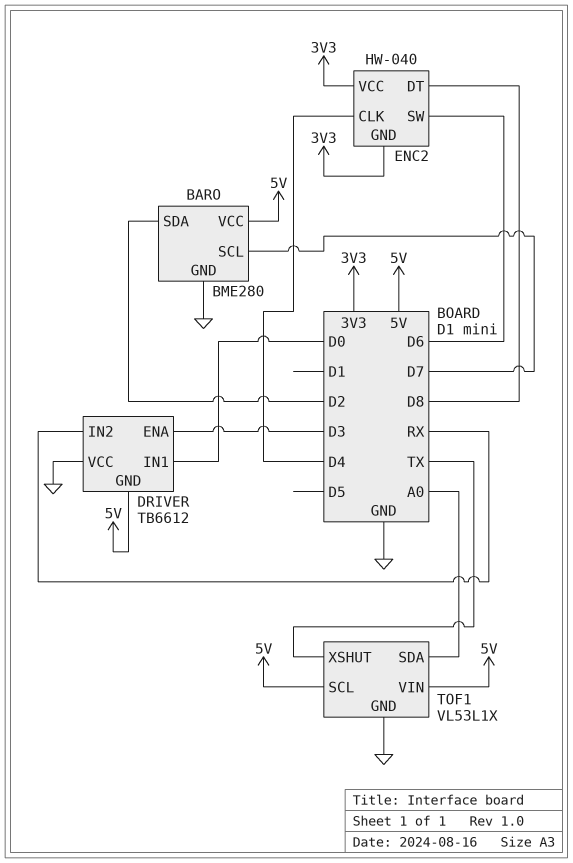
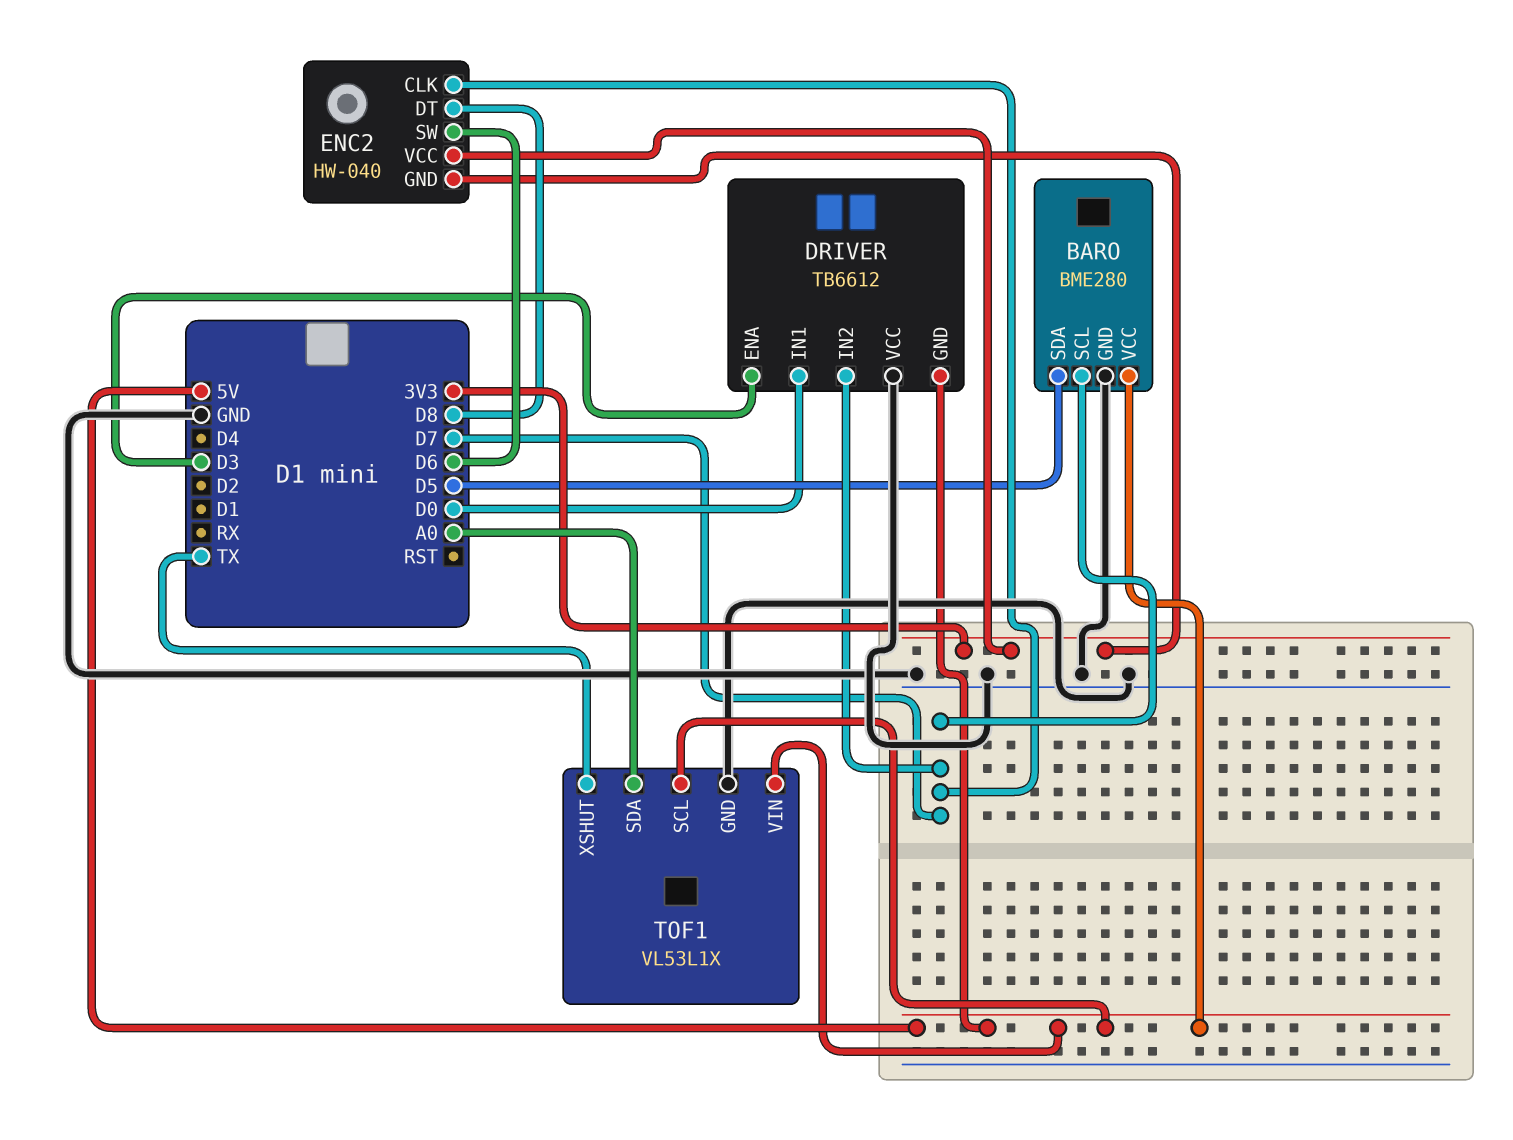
BARO pin SDA: D2 -> D5
DRIVER pin IN2: RX -> D7
ENC2 pin CLK: D4 -> D7

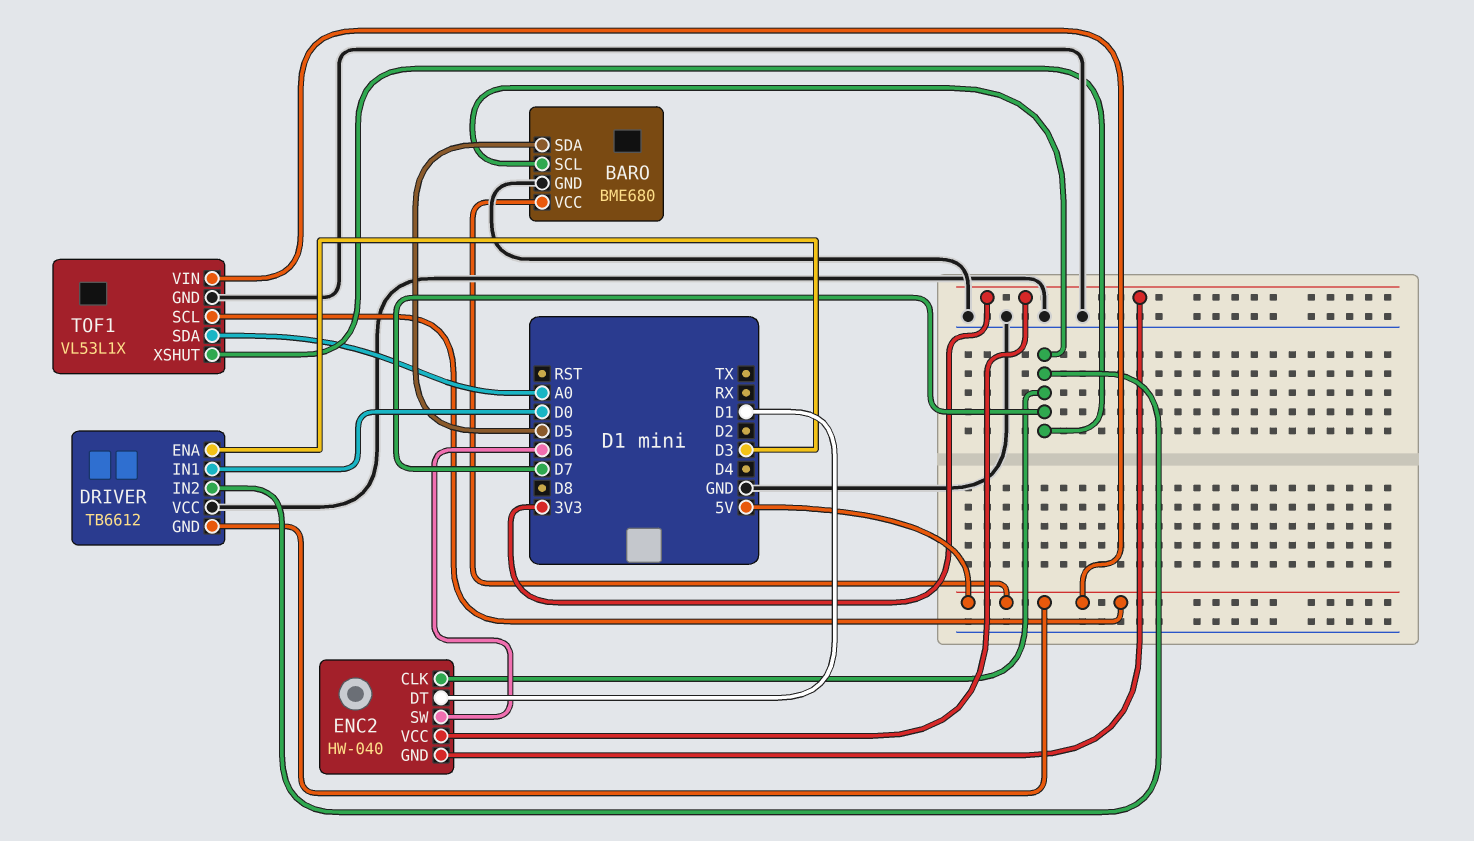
BARO: BME280 -> BME680
ENC2 pin DT: D8 -> D1
TOF1 pin XSHUT: TX -> D7

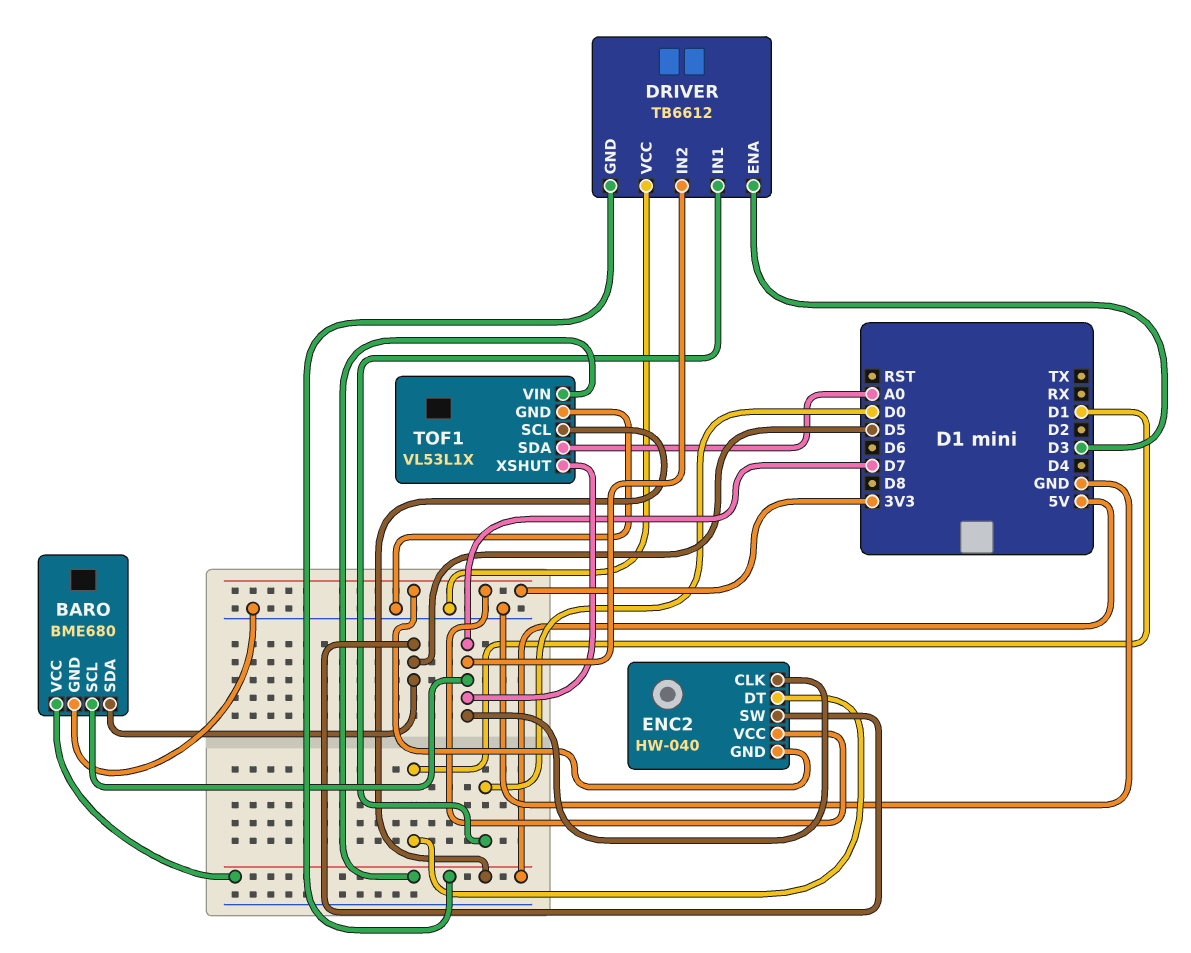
ENC2 pin SW: D6 -> D5

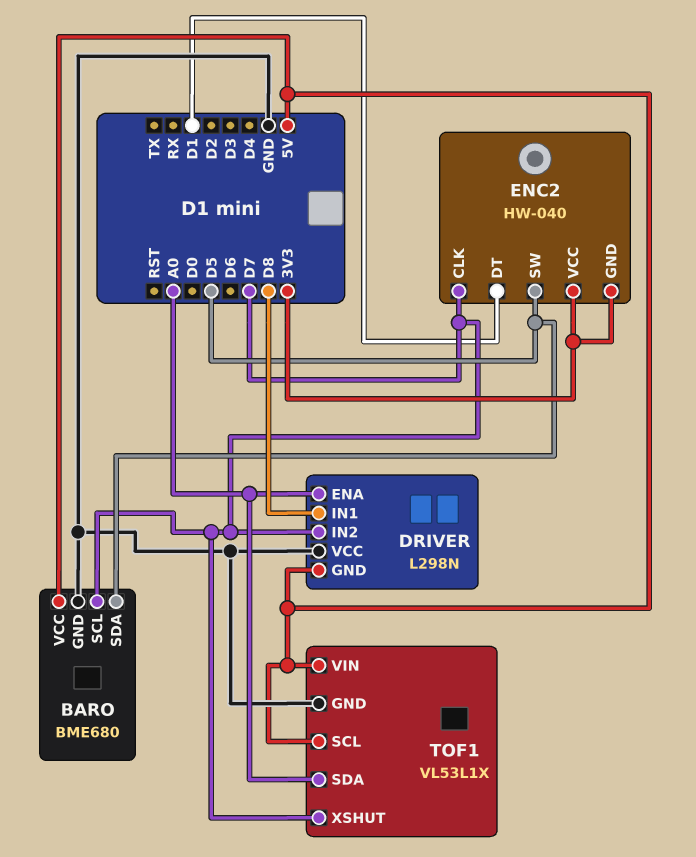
DRIVER: TB6612 -> L298N
DRIVER pin ENA: D3 -> A0
DRIVER pin IN1: D0 -> D8

